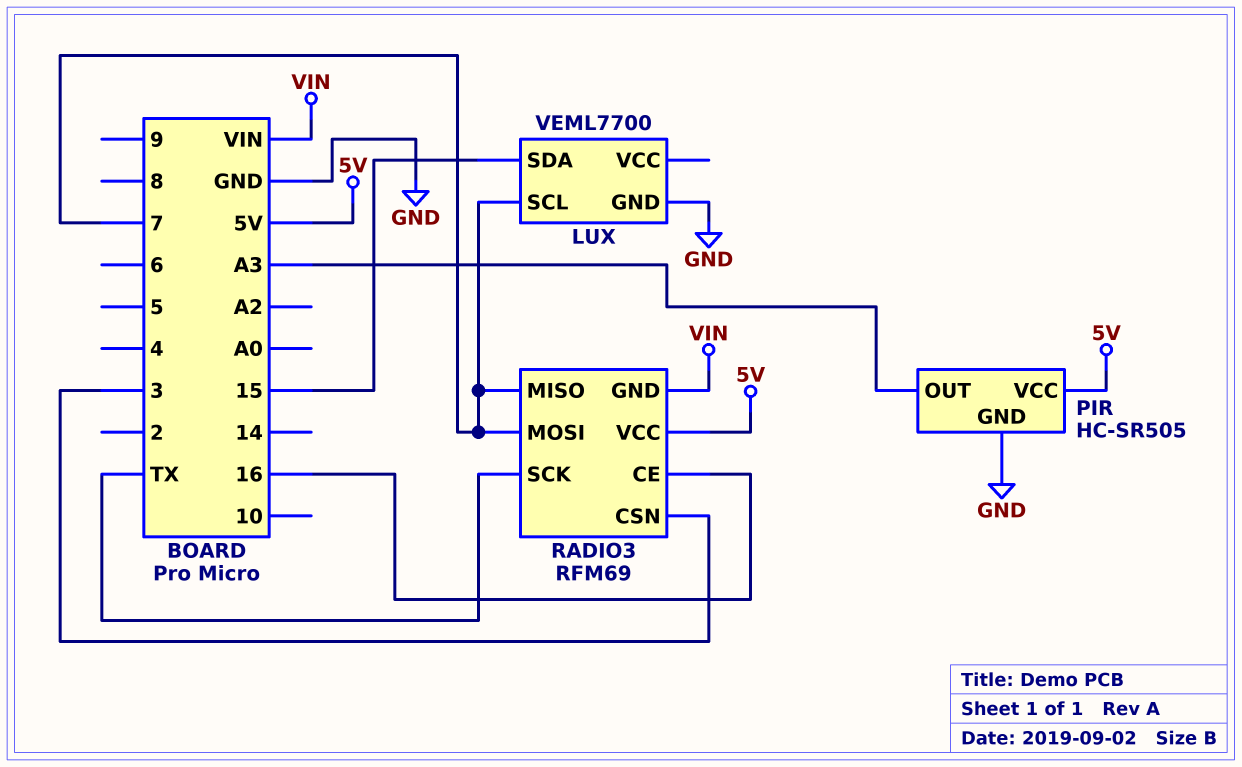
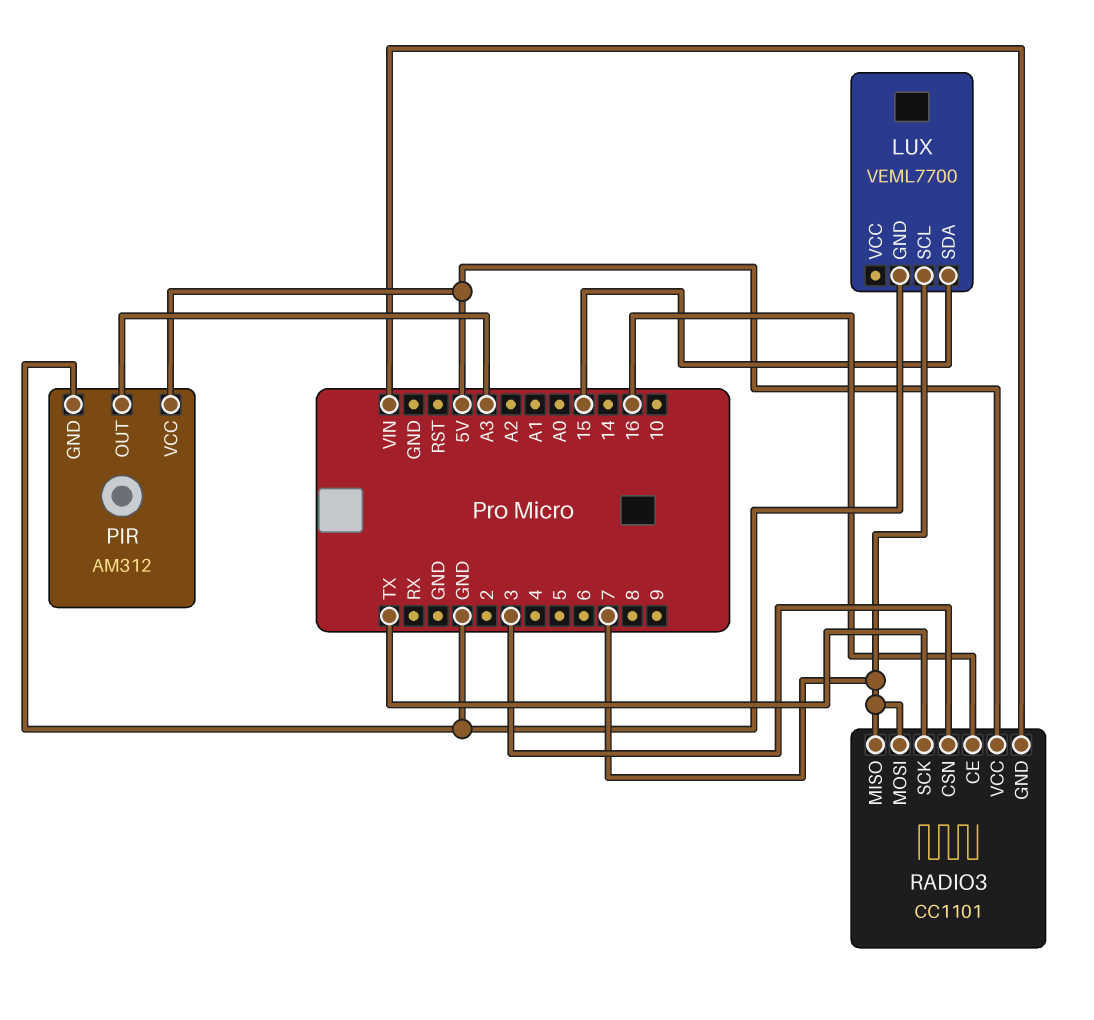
PIR: HC-SR505 -> AM312
RADIO3: RFM69 -> CC1101

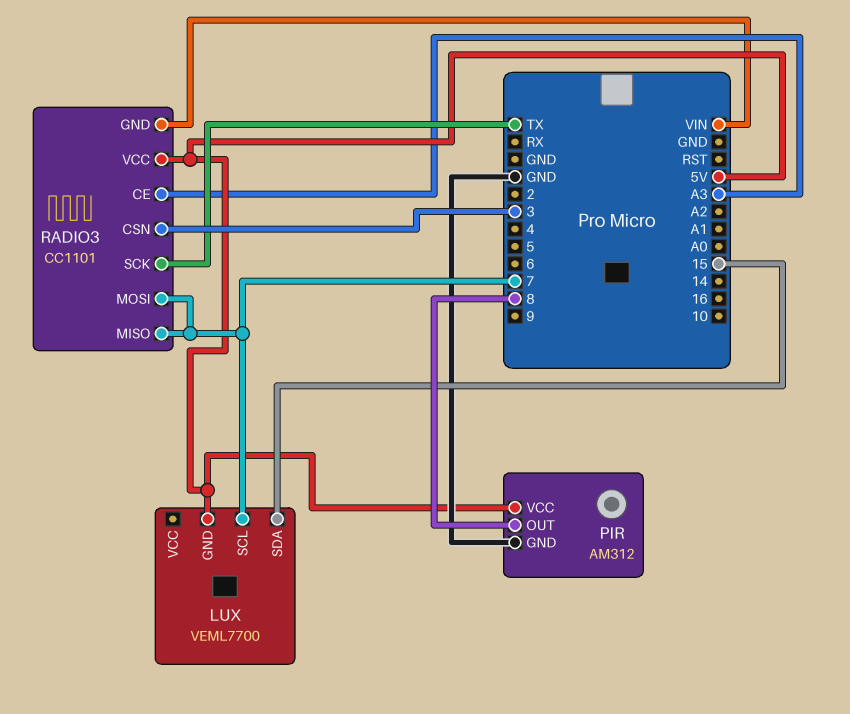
LUX pin GND: GND -> 5V
PIR pin OUT: A3 -> 8
RADIO3 pin CE: 16 -> A3

